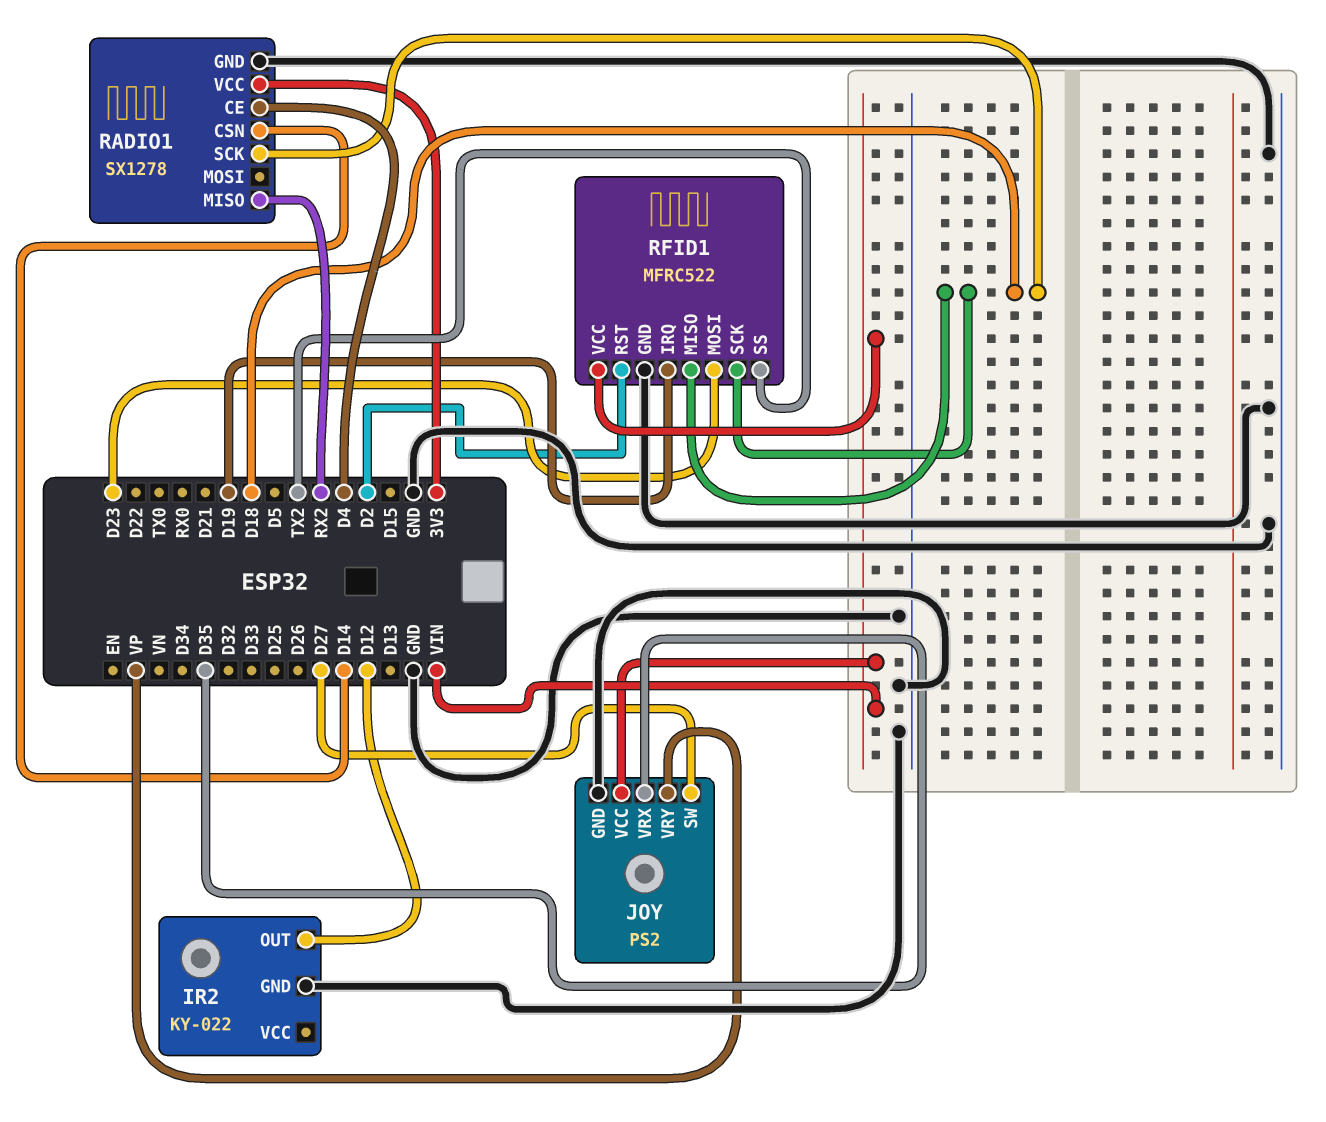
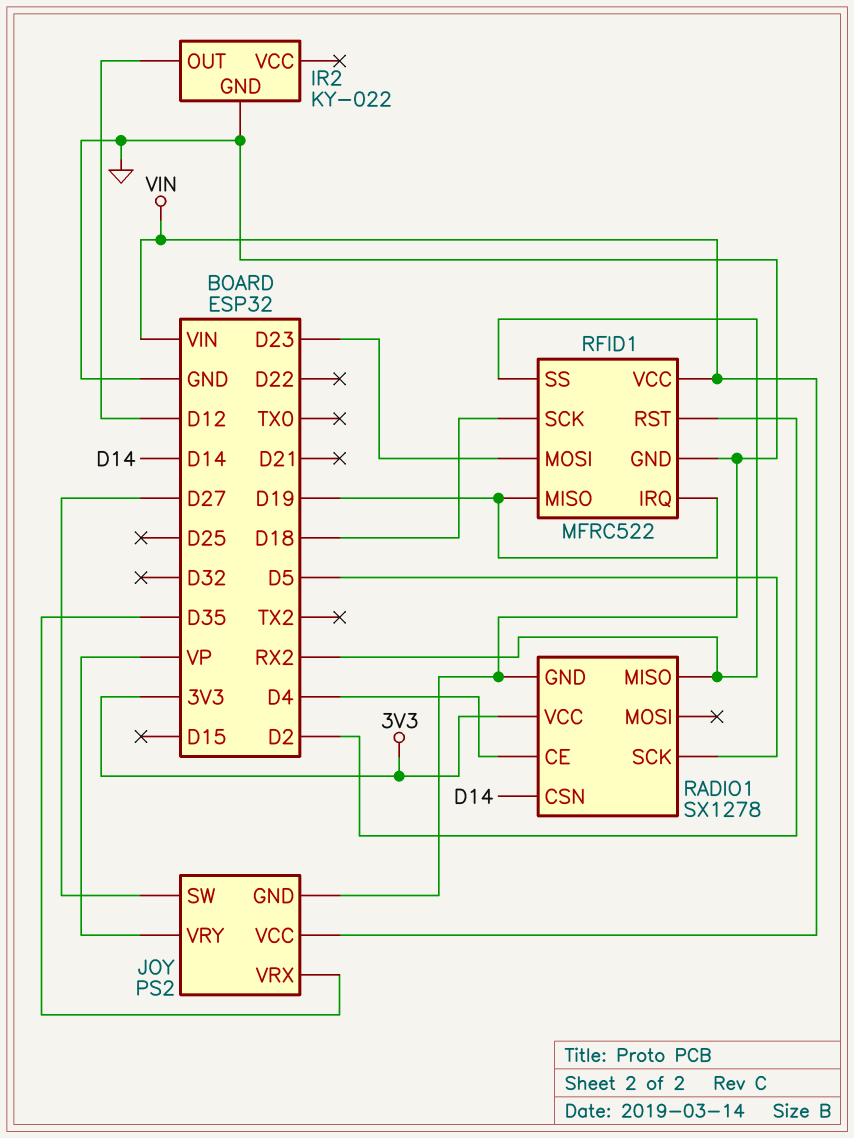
RADIO1 pin SCK: D18 -> D5
RFID1 pin MISO: D18 -> D19
RFID1 pin SS: TX2 -> RX2

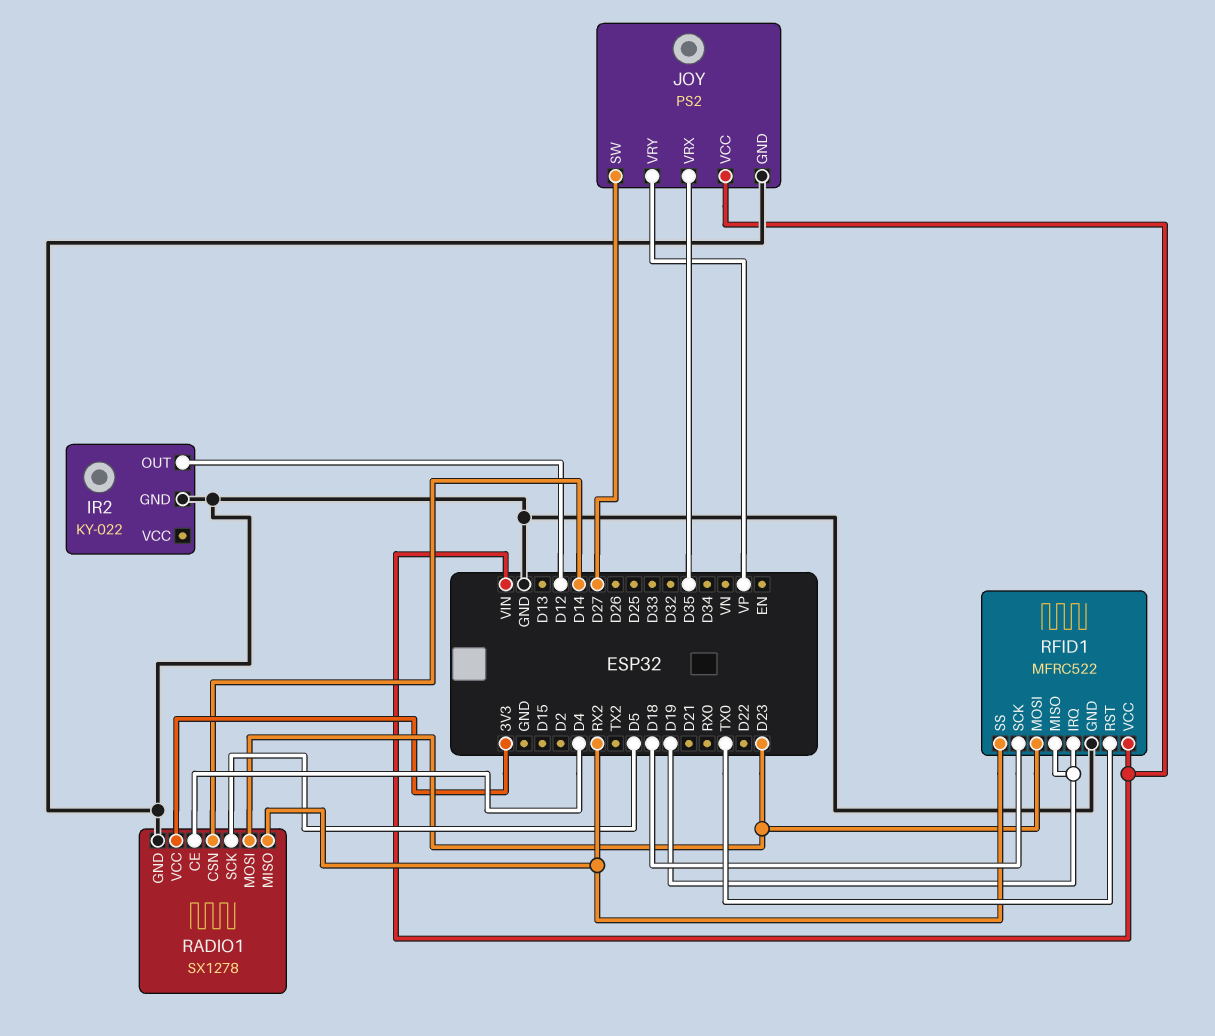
RADIO1 pin MOSI: none -> D23
RFID1 pin RST: D2 -> TX0

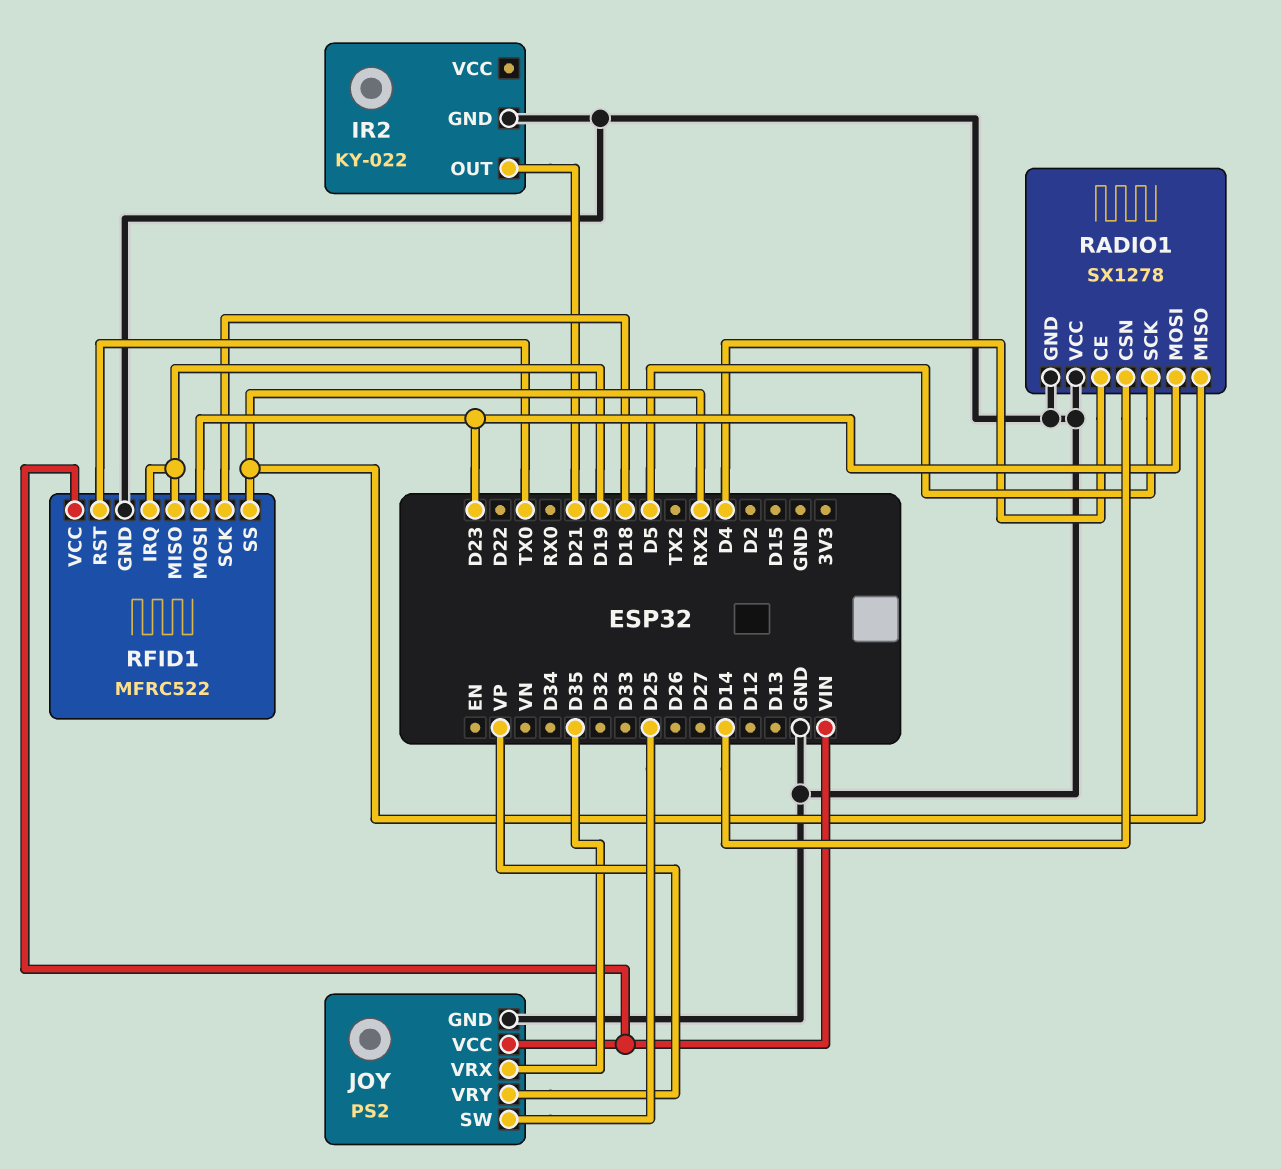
IR2 pin OUT: D12 -> D21
JOY pin SW: D27 -> D25
RADIO1 pin VCC: 3V3 -> GND

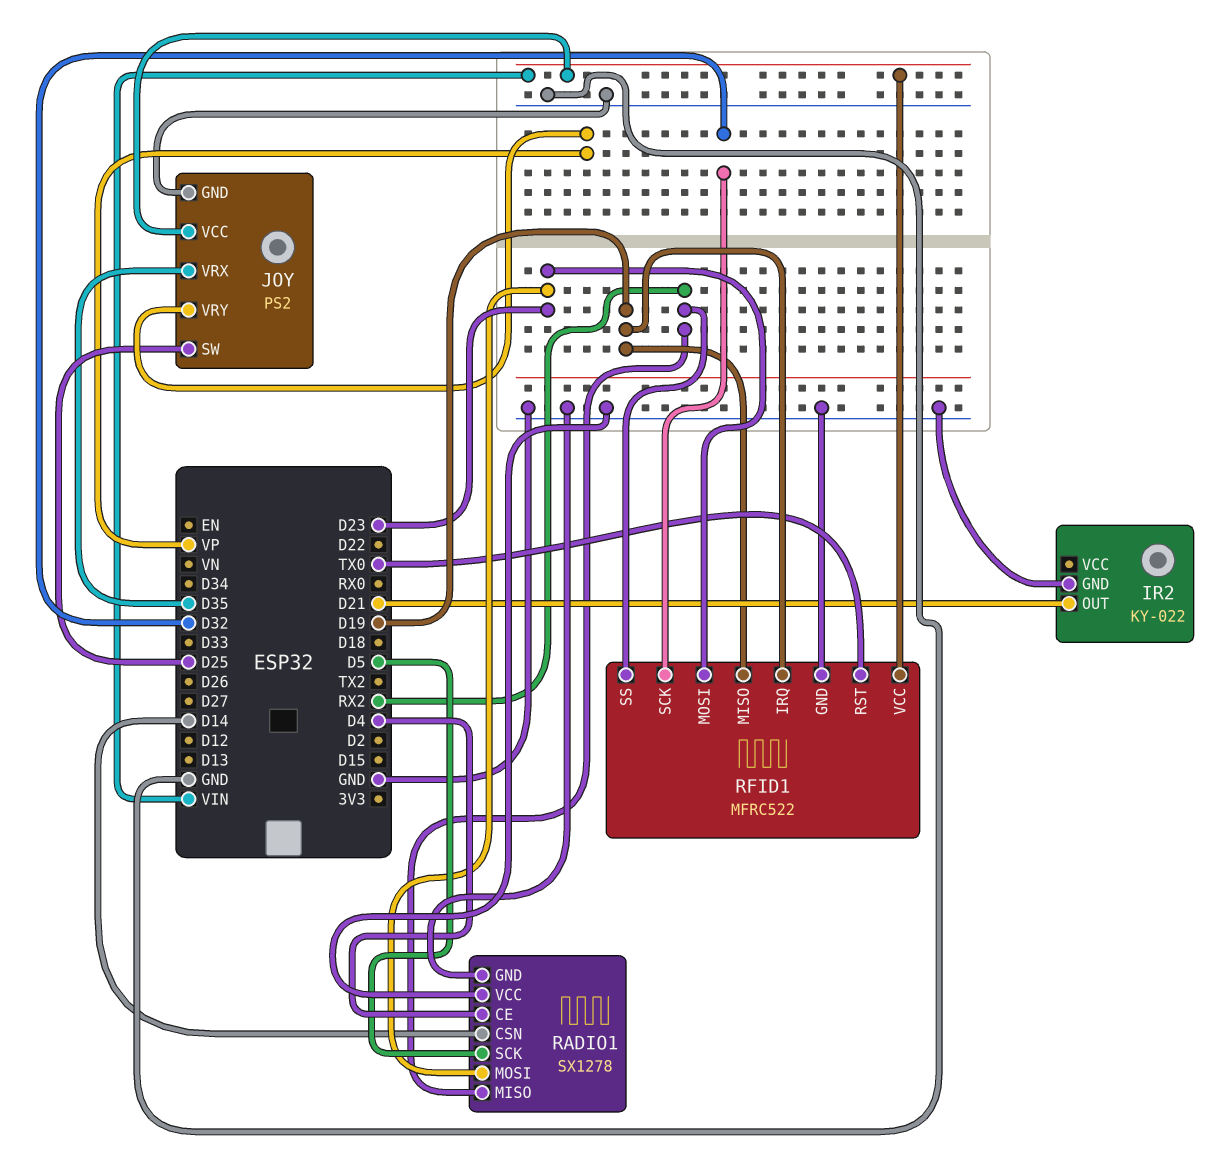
RFID1 pin SCK: D18 -> D32

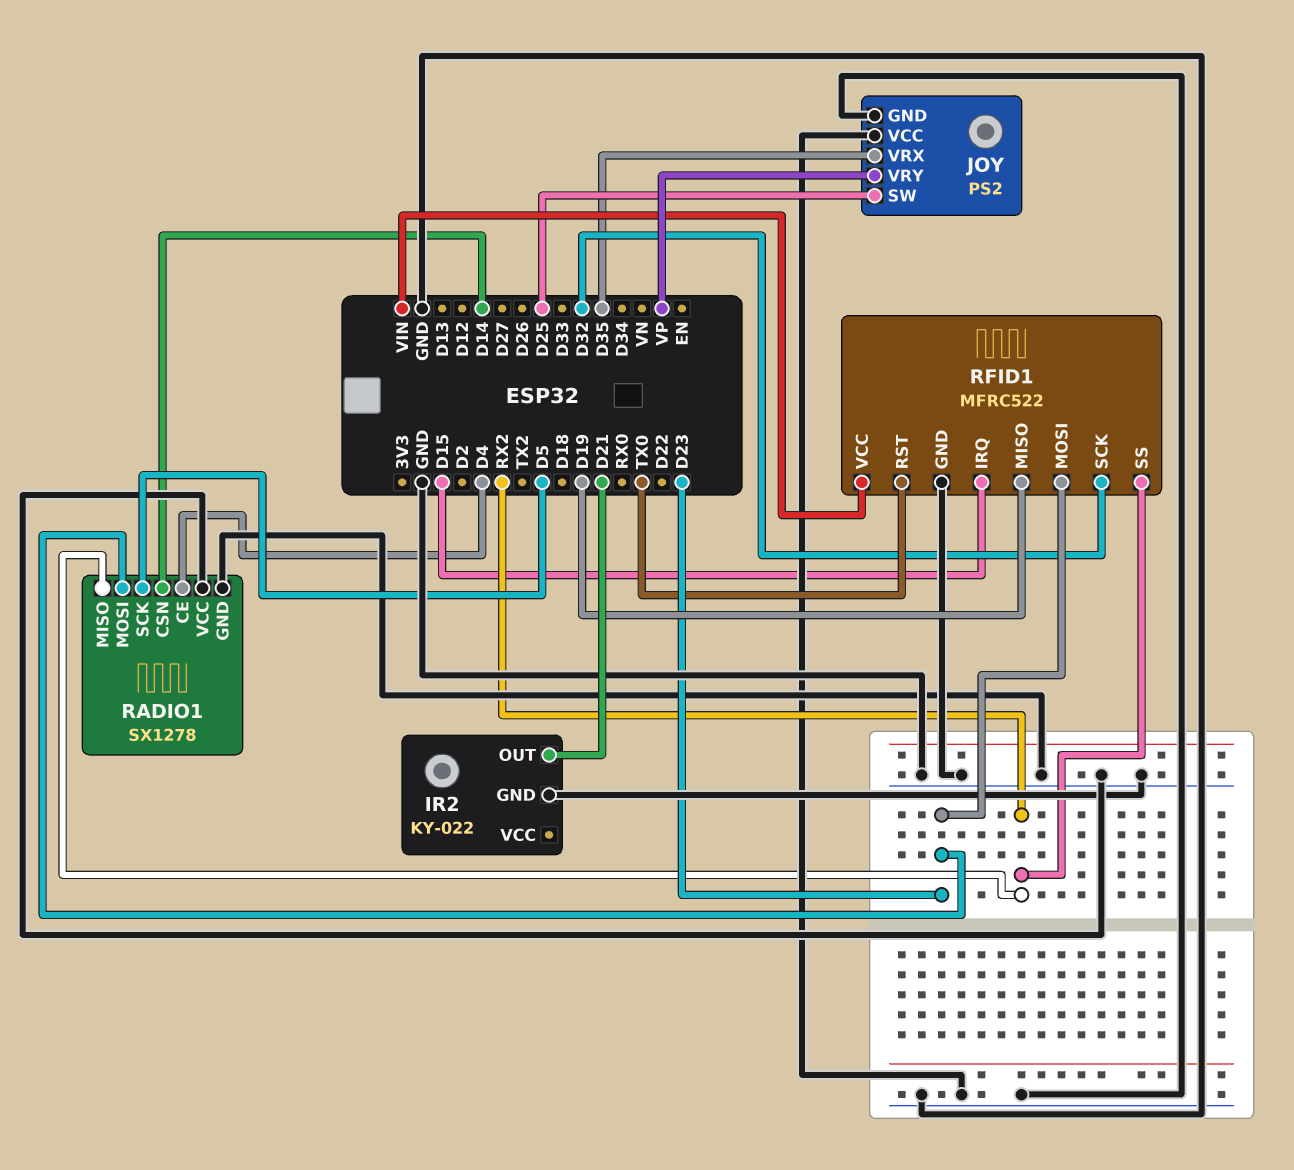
JOY pin VCC: VIN -> GND
RFID1 pin IRQ: D19 -> D15

